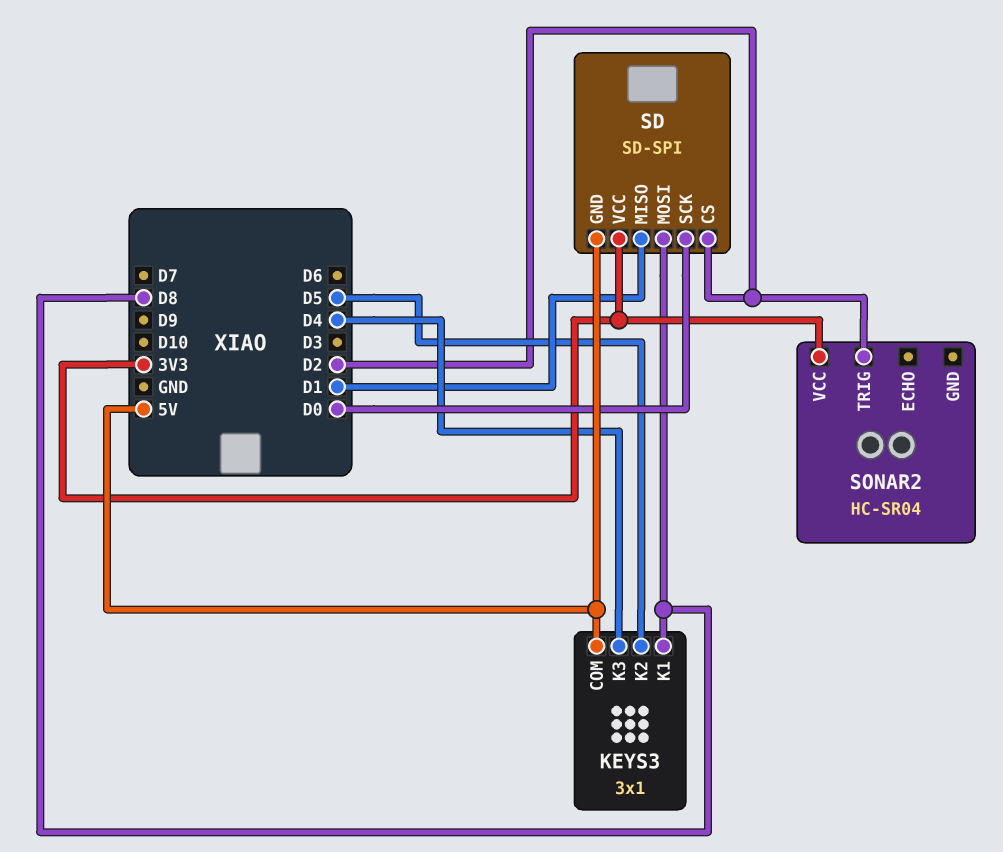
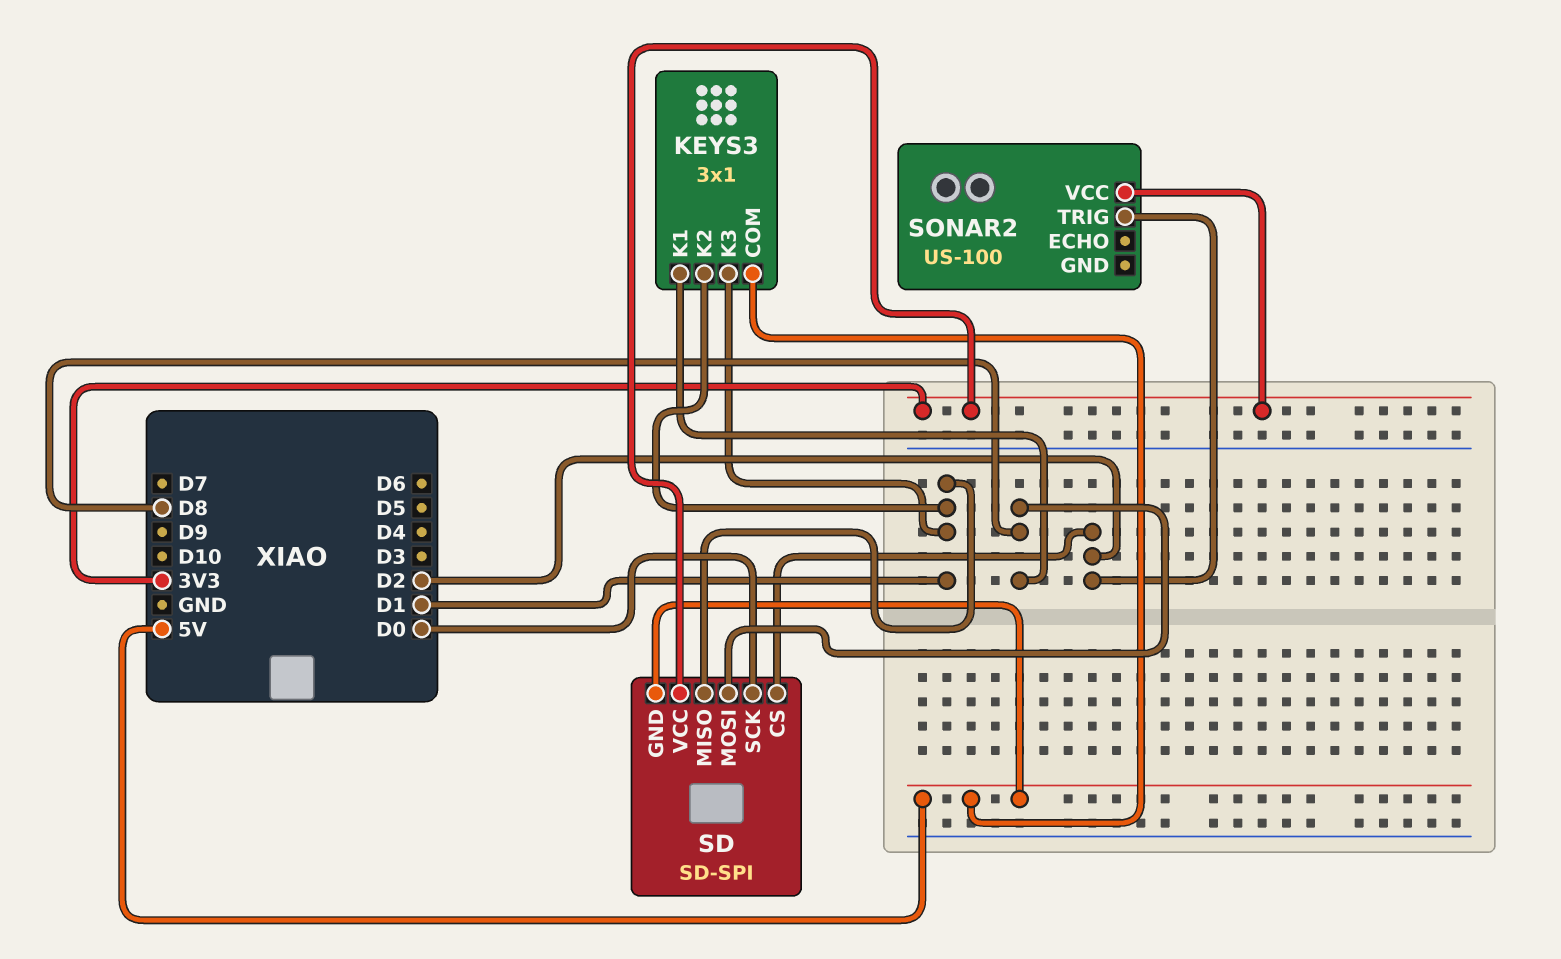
KEYS3 pin K2: D5 -> D1
KEYS3 pin K3: D4 -> D1
SONAR2: HC-SR04 -> US-100

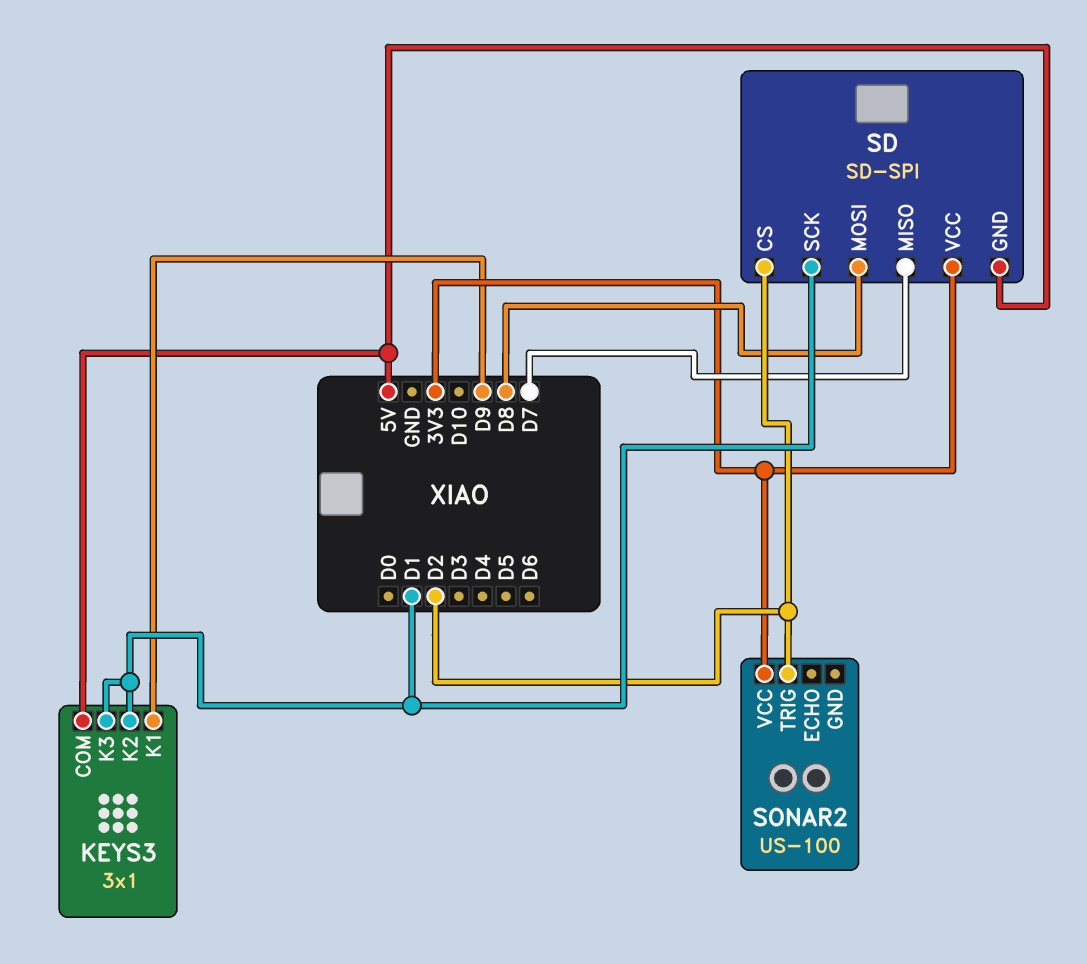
KEYS3 pin K1: D8 -> D9
SD pin MISO: D1 -> D7
SD pin SCK: D0 -> D1

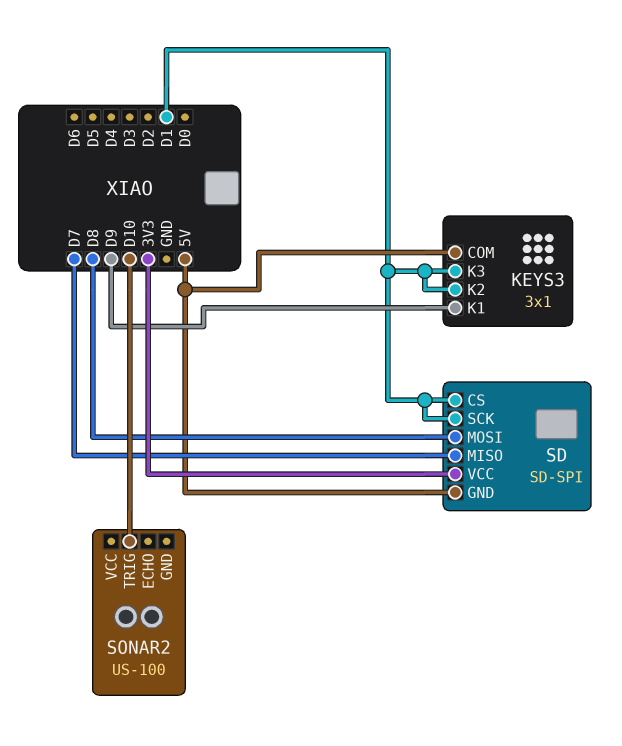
SD pin CS: D2 -> D1
SONAR2 pin TRIG: D2 -> D10
SONAR2 pin VCC: 3V3 -> none

